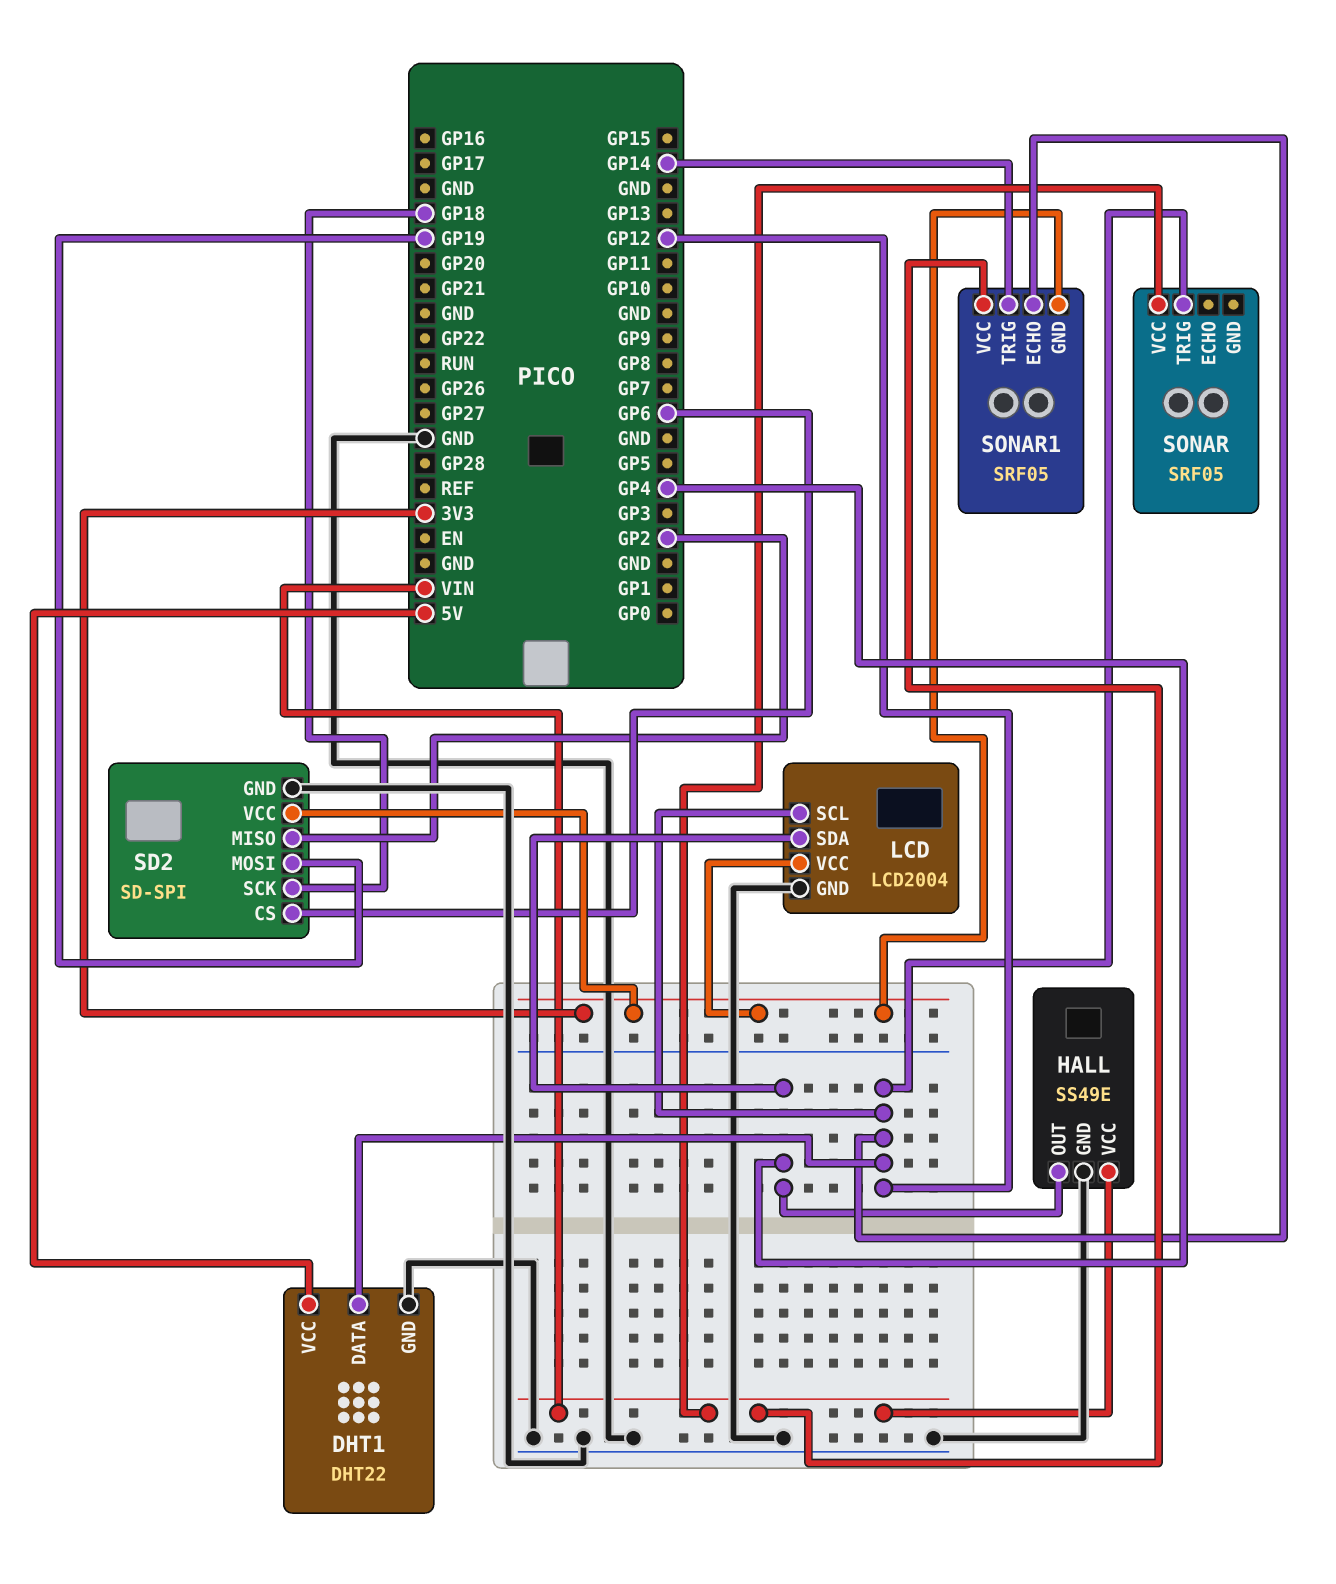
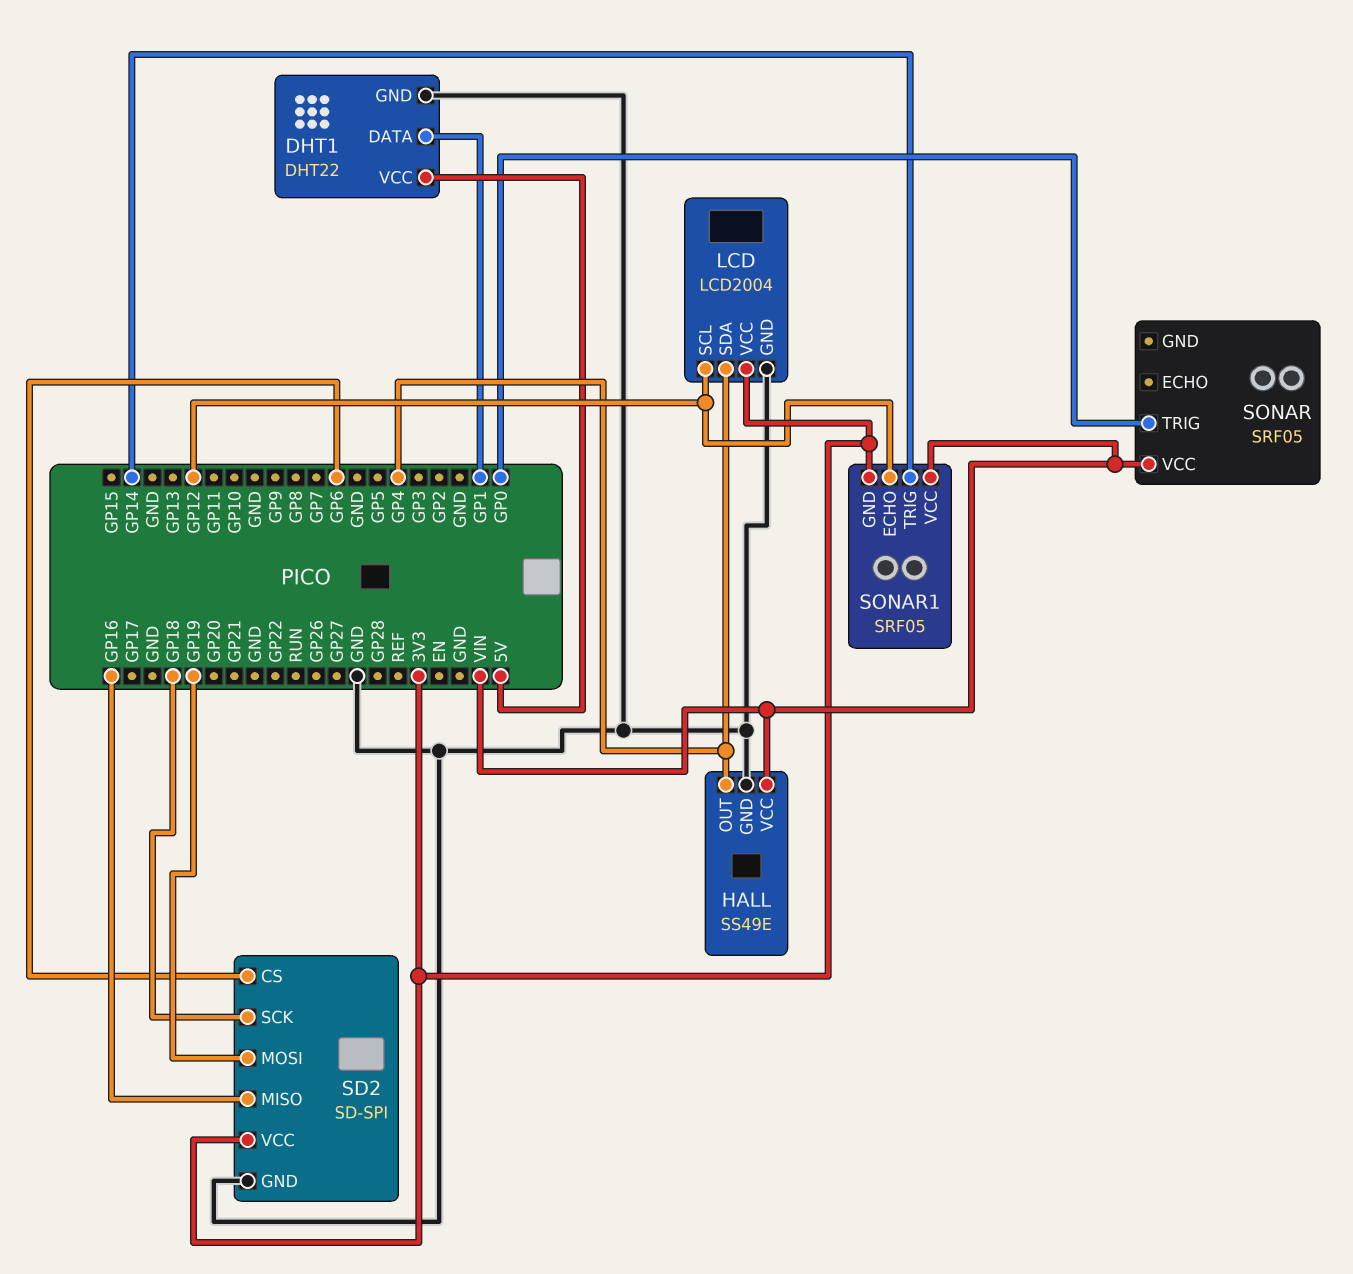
DHT1 pin DATA: GP12 -> GP1
SD2 pin MISO: GP2 -> GP16
SONAR pin TRIG: GP12 -> GP0

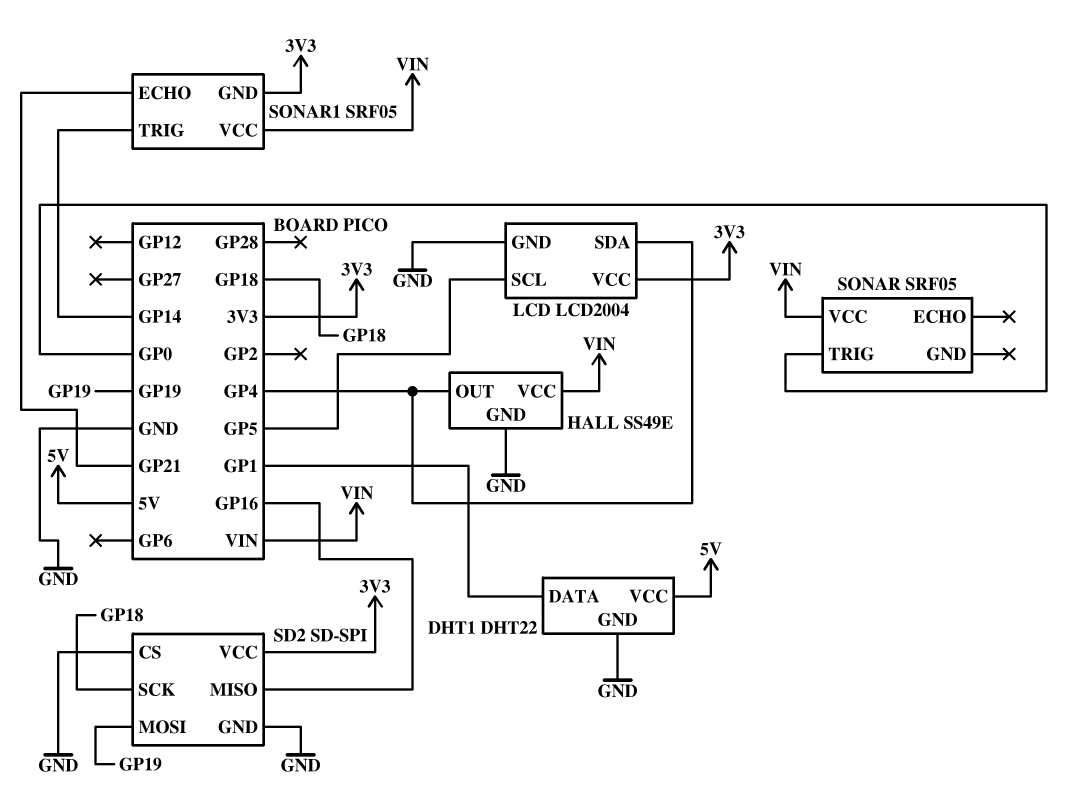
LCD pin SCL: GP12 -> GP5
SD2 pin CS: GP6 -> GND
SONAR1 pin ECHO: GP12 -> GP21

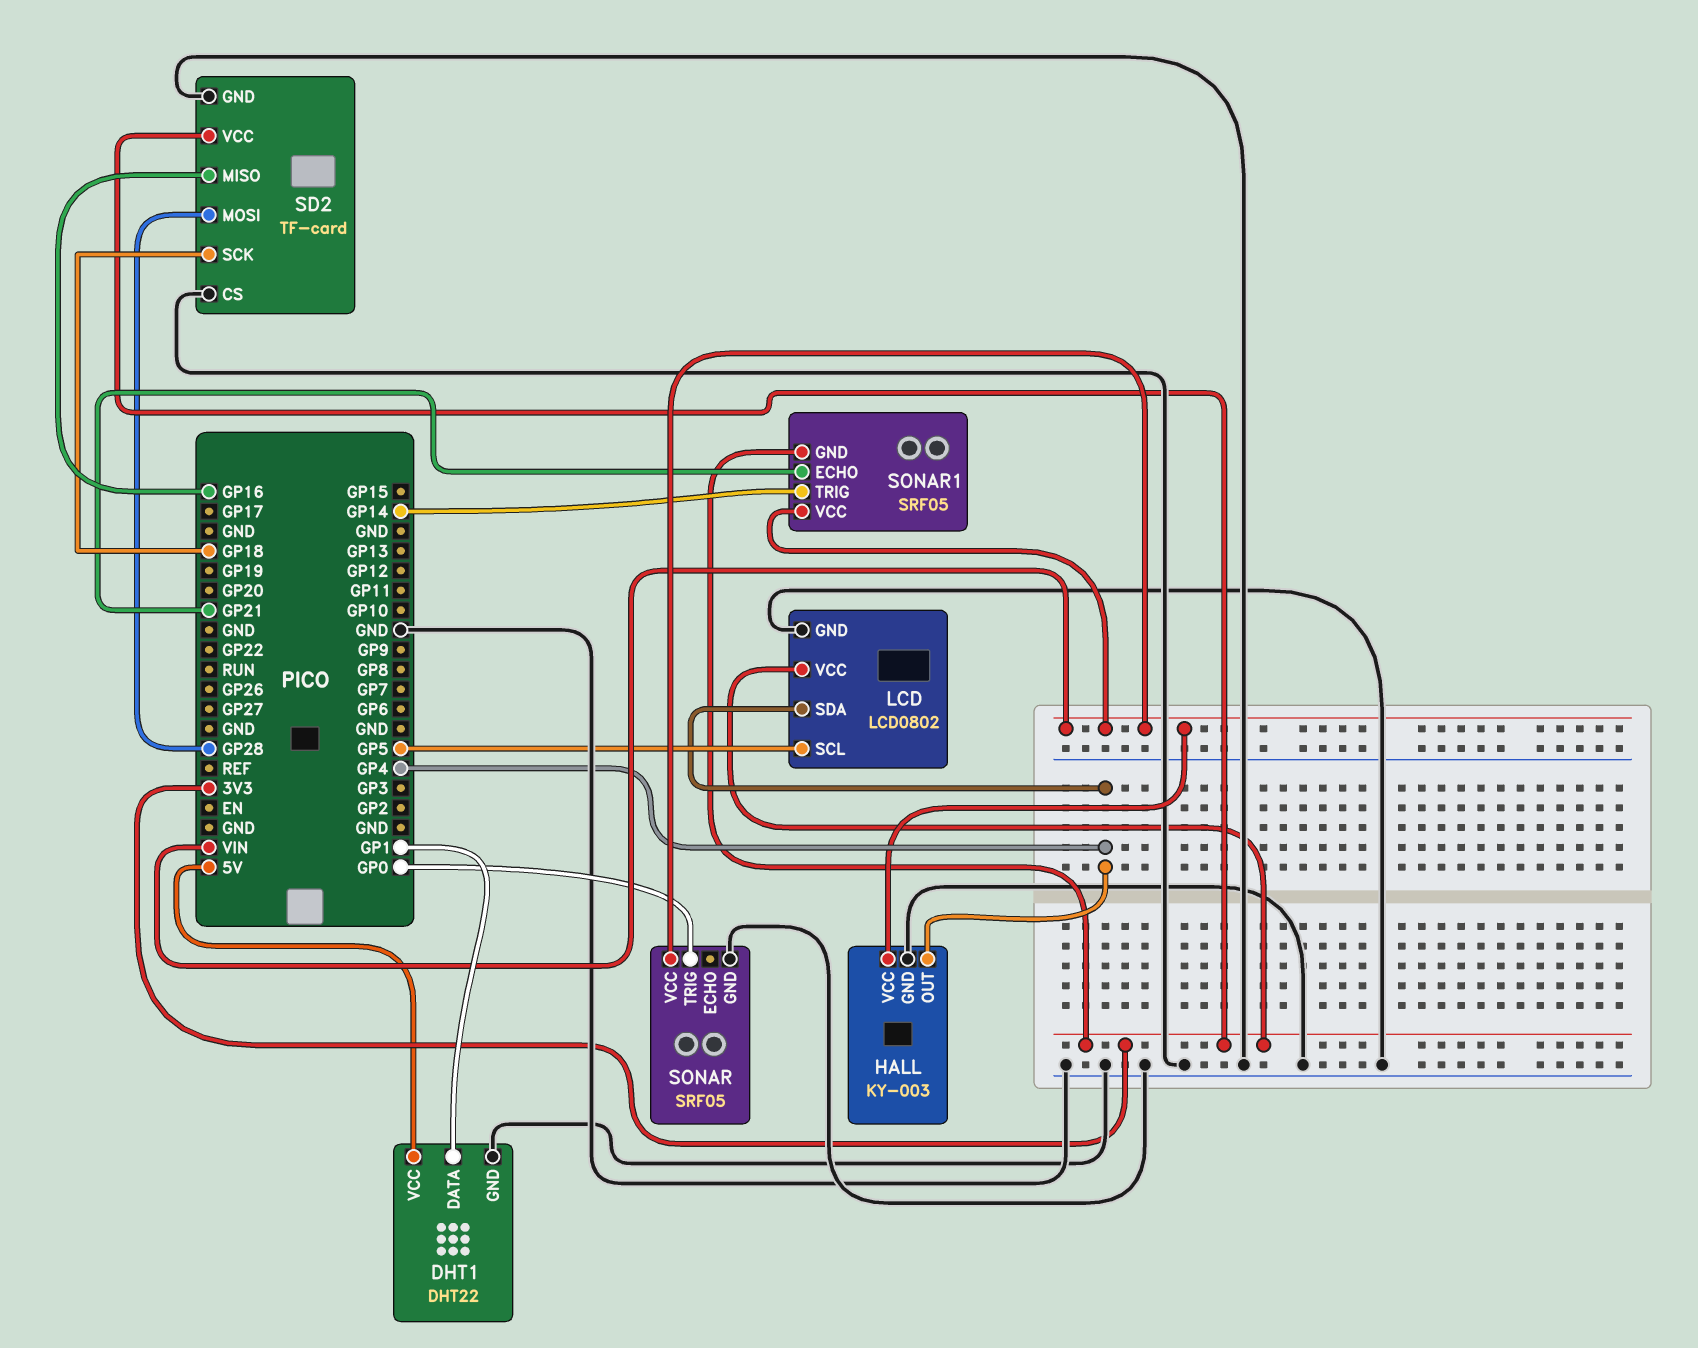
HALL: SS49E -> KY-003
LCD: LCD2004 -> LCD0802
SD2: SD-SPI -> TF-card
SD2 pin MOSI: GP19 -> GP28
SONAR pin GND: none -> GND

